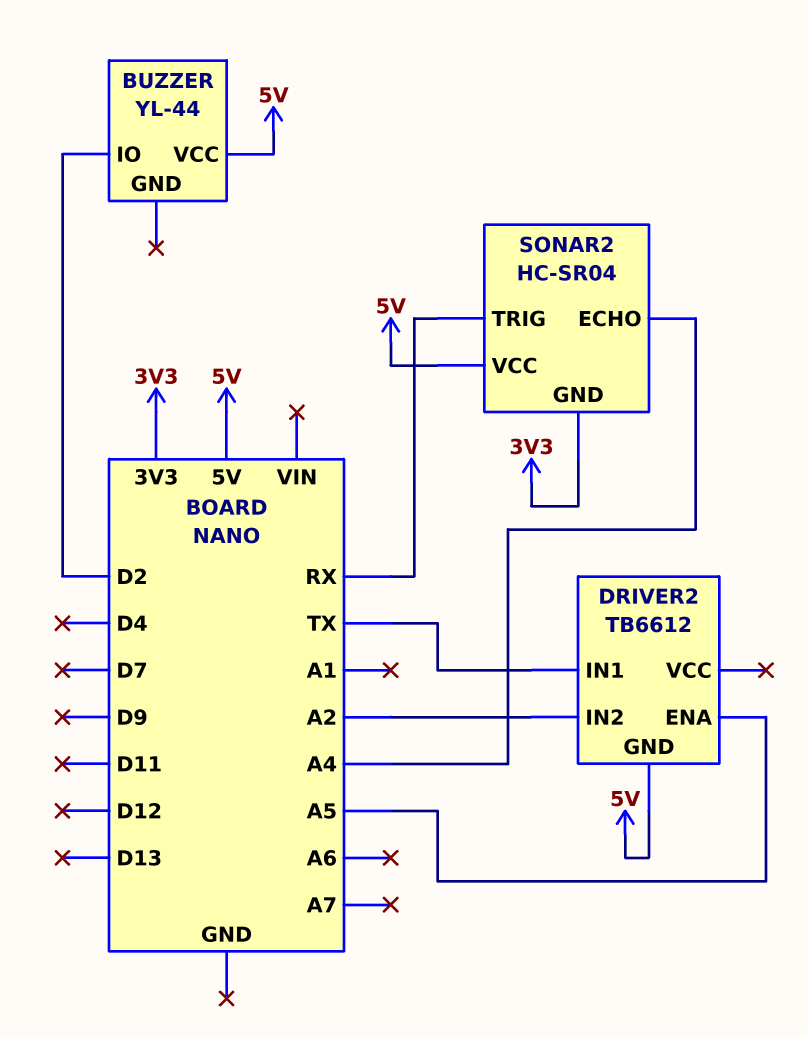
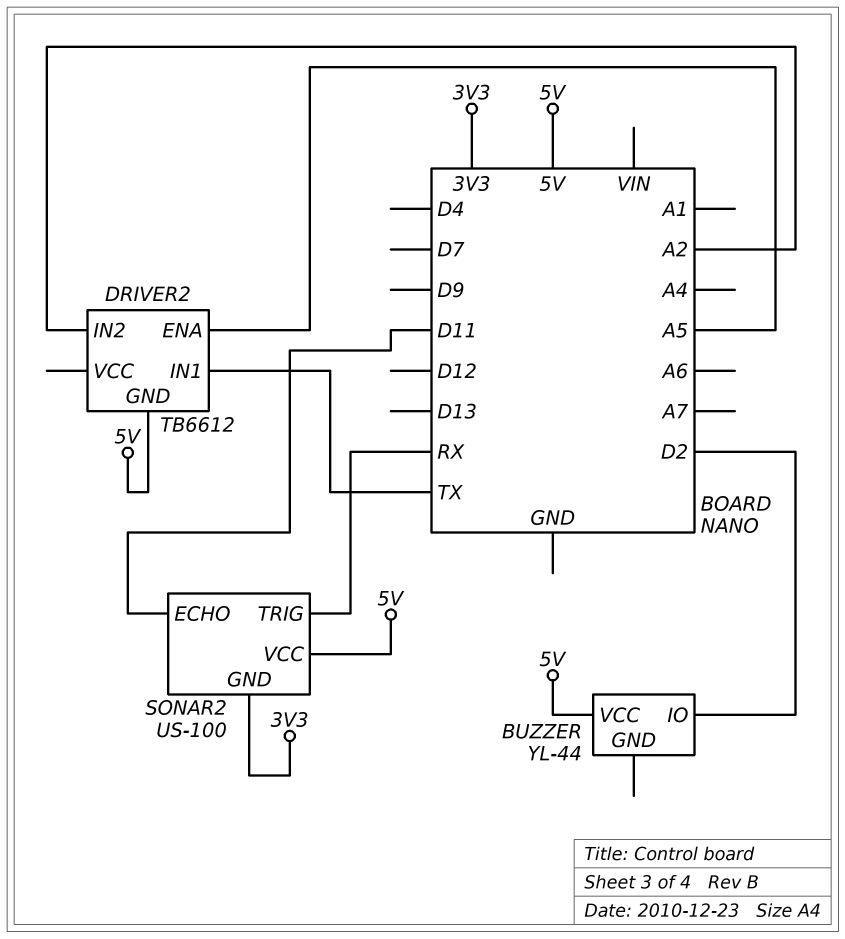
SONAR2: HC-SR04 -> US-100
SONAR2 pin ECHO: A4 -> D11

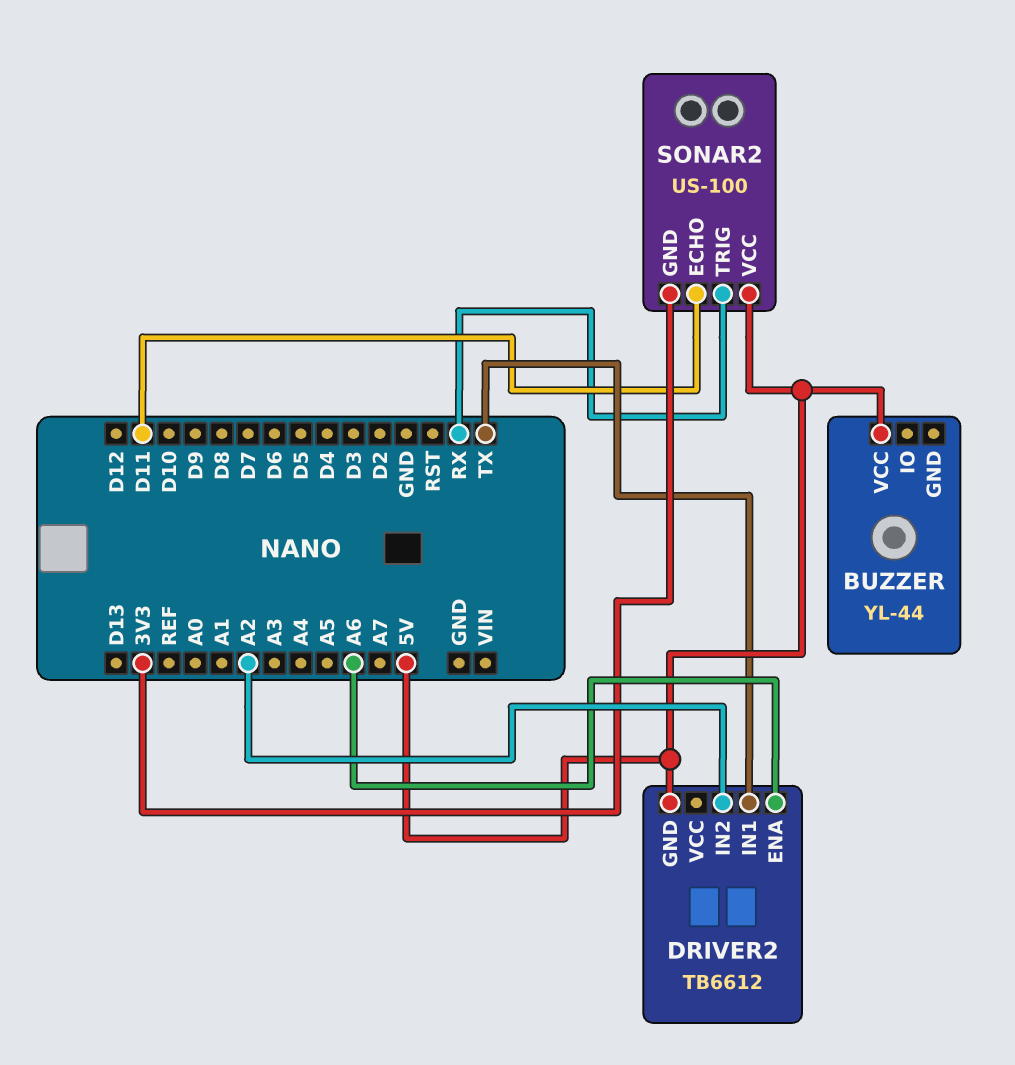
BUZZER pin IO: D2 -> none
DRIVER2 pin ENA: A5 -> A6

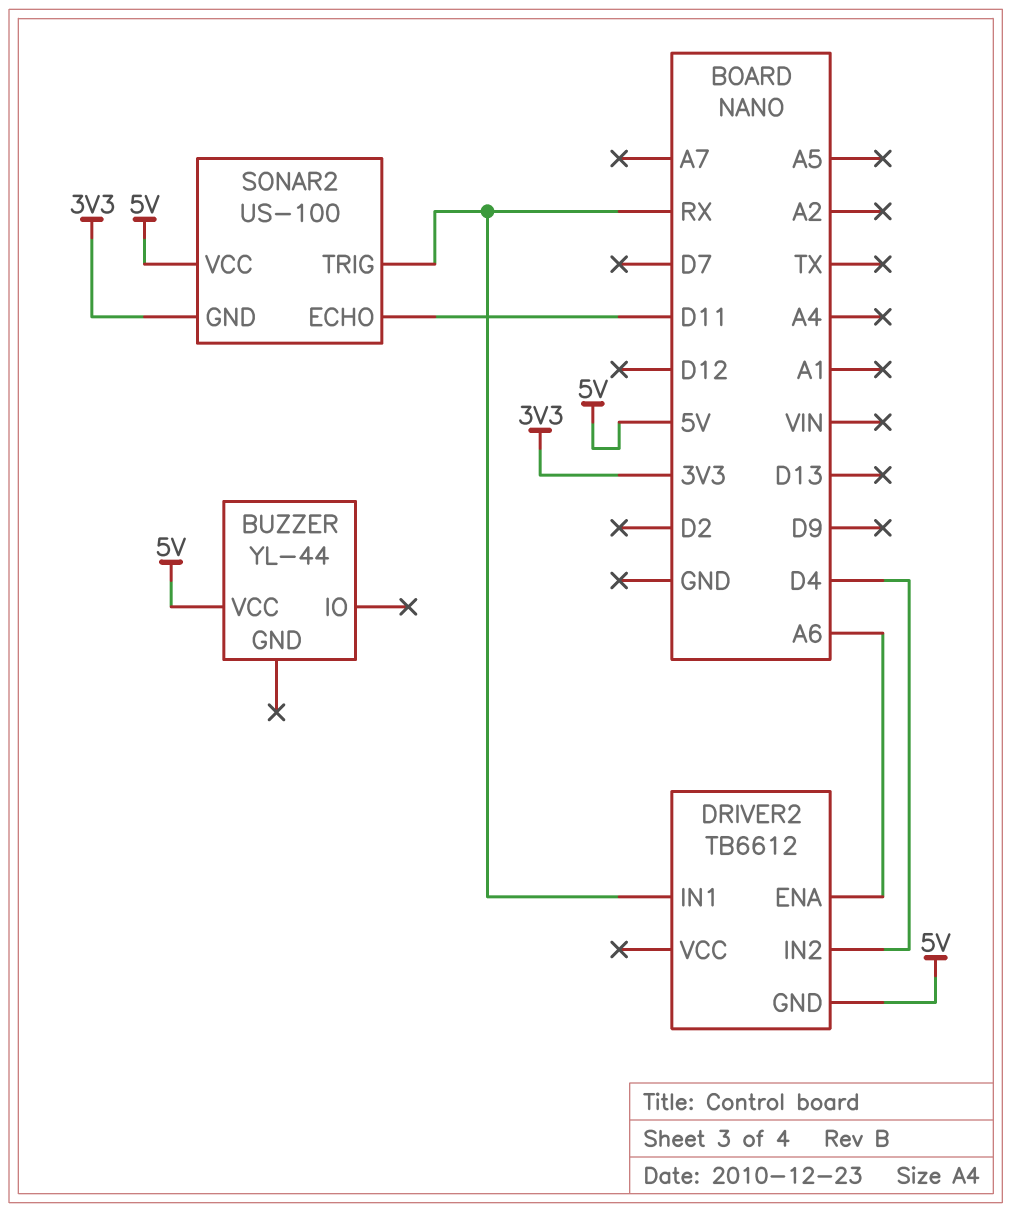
DRIVER2 pin IN1: TX -> RX
DRIVER2 pin IN2: A2 -> D4

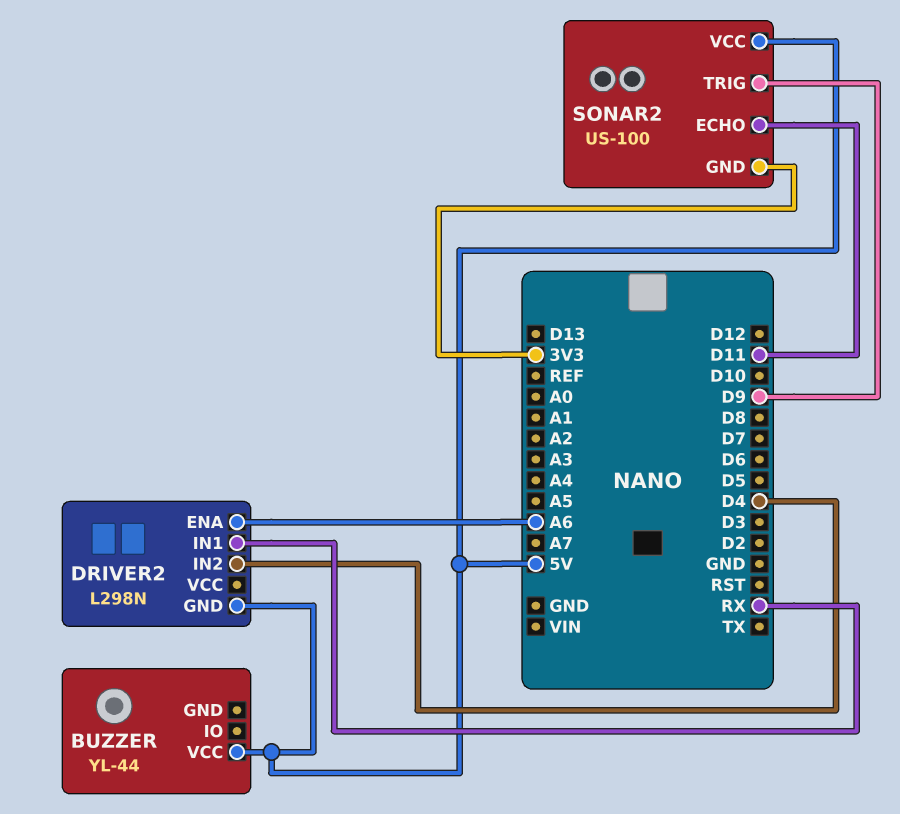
DRIVER2: TB6612 -> L298N
SONAR2 pin TRIG: RX -> D9

